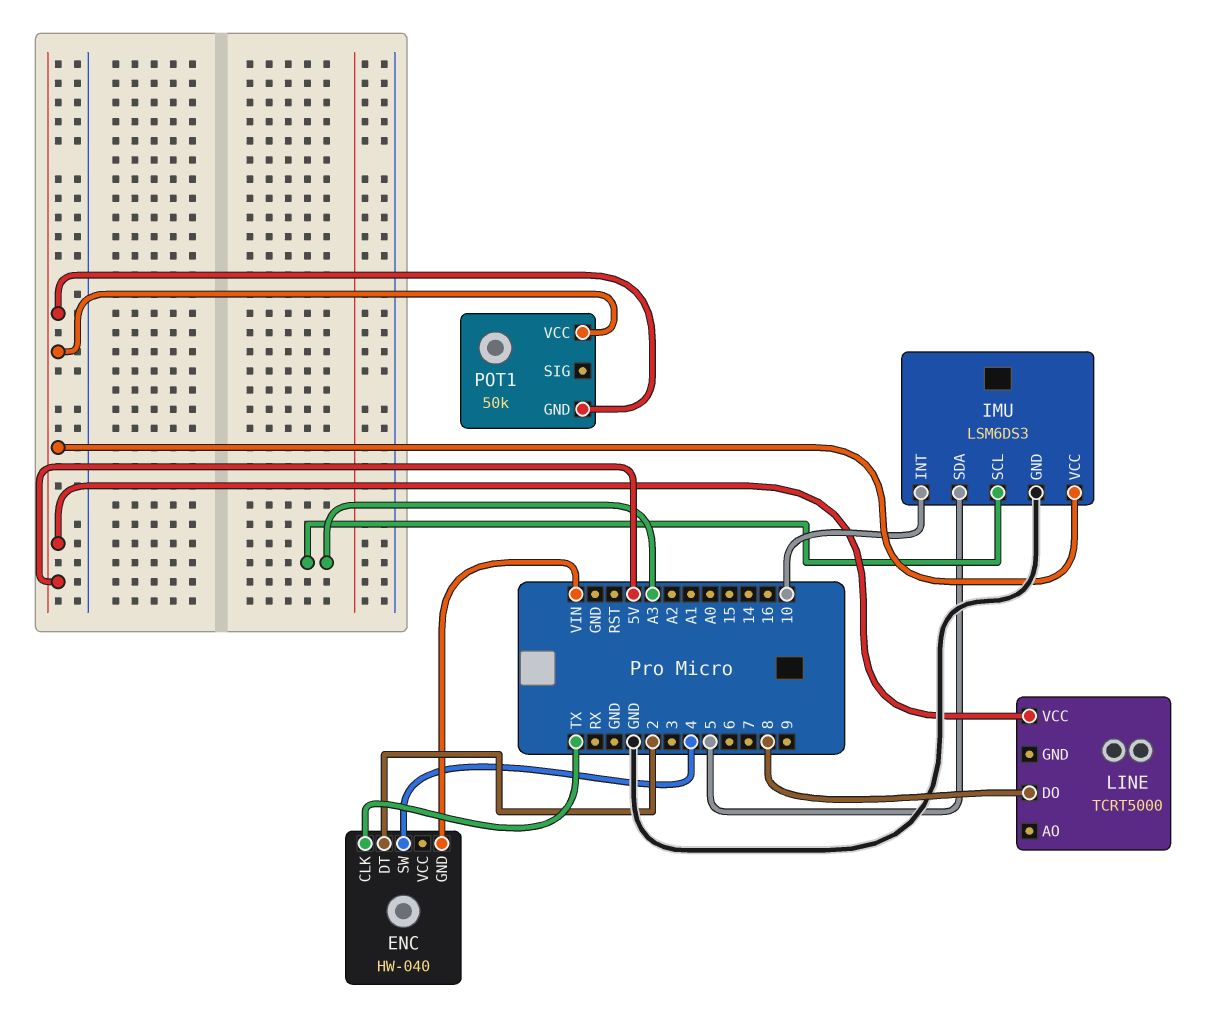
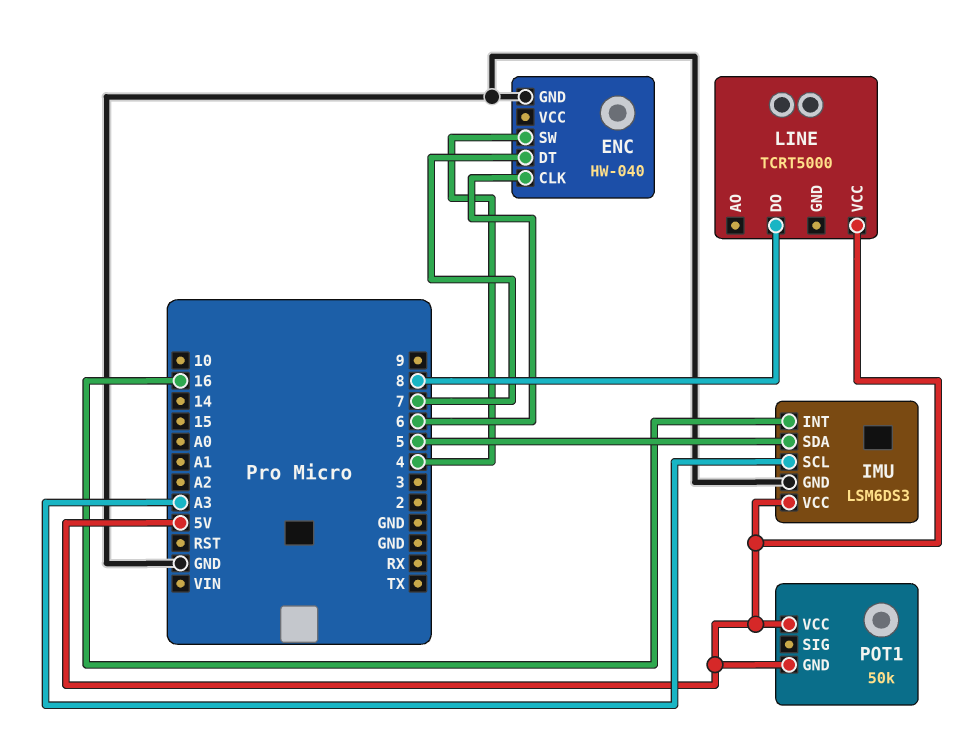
ENC pin CLK: TX -> 6
ENC pin DT: 2 -> 7
ENC pin GND: VIN -> GND
IMU pin INT: 10 -> 16

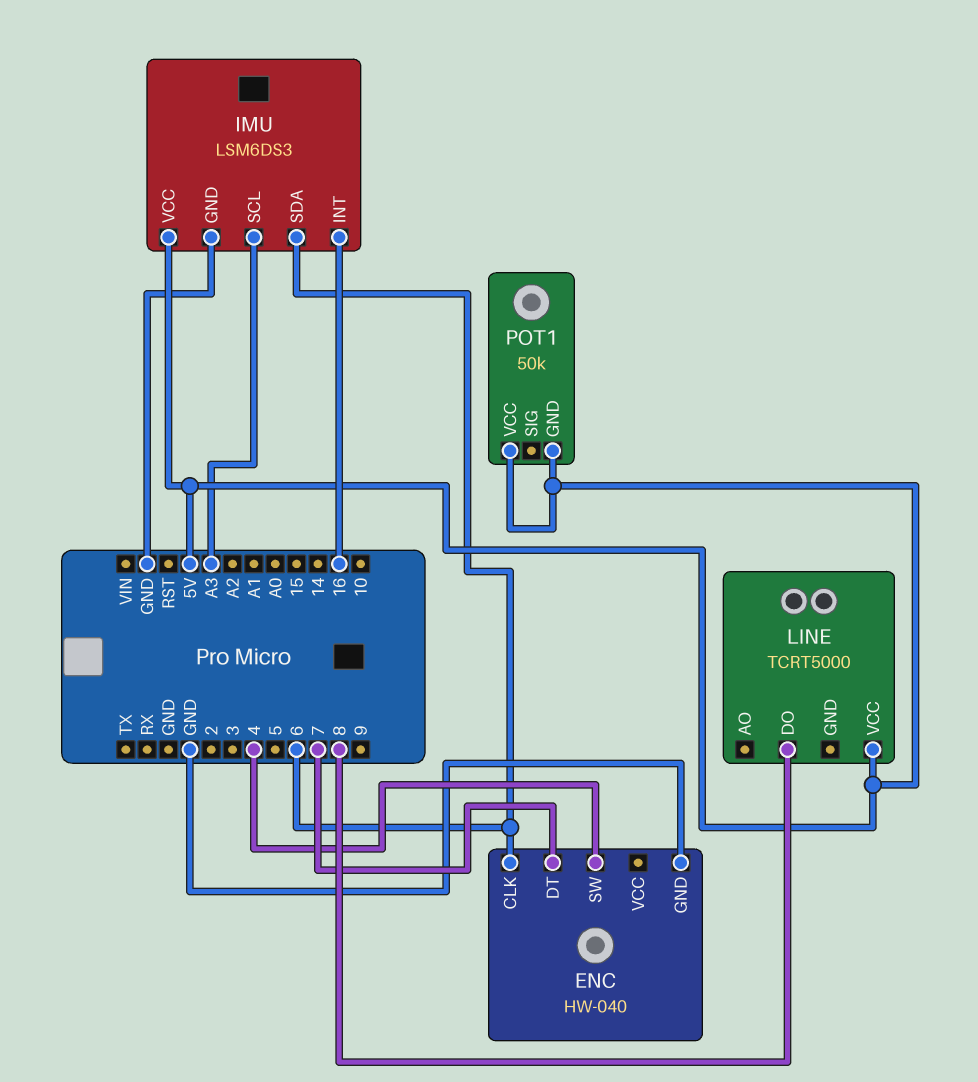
IMU pin SDA: 5 -> 6

